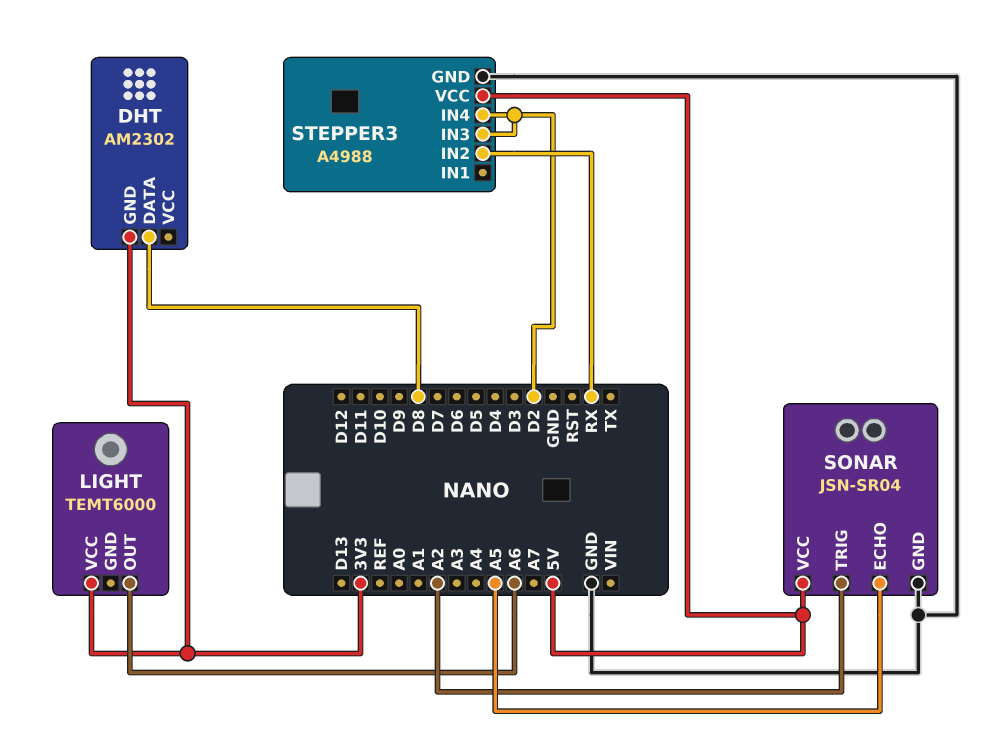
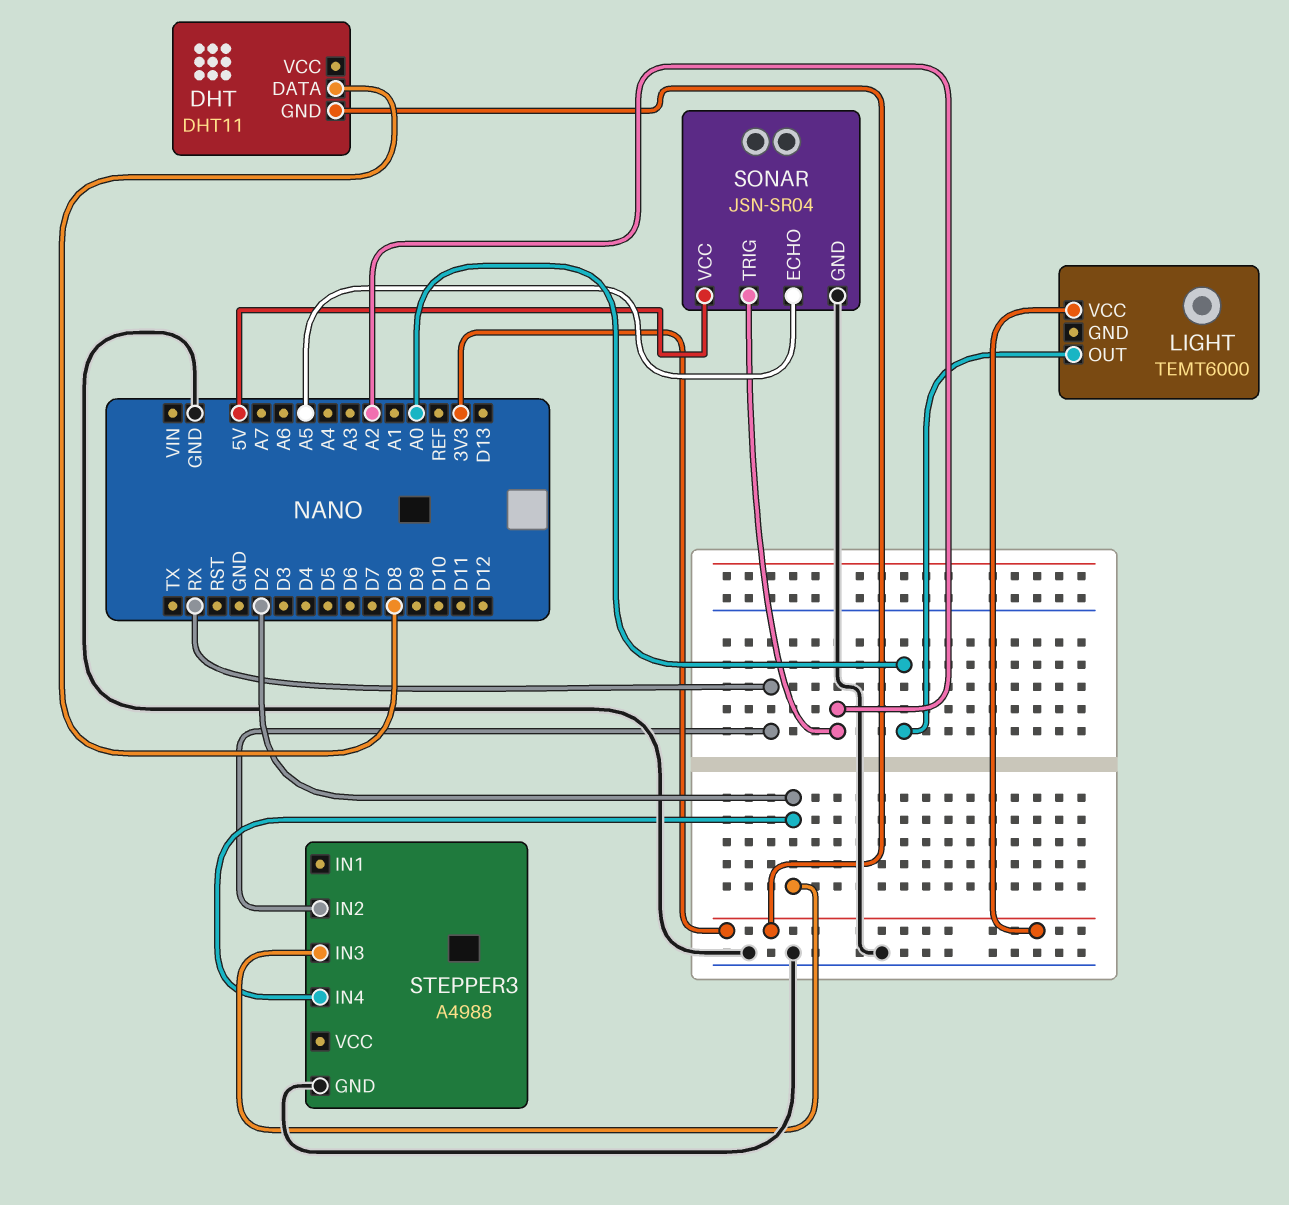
DHT: AM2302 -> DHT11
LIGHT pin OUT: A6 -> A0
STEPPER3 pin VCC: 5V -> none

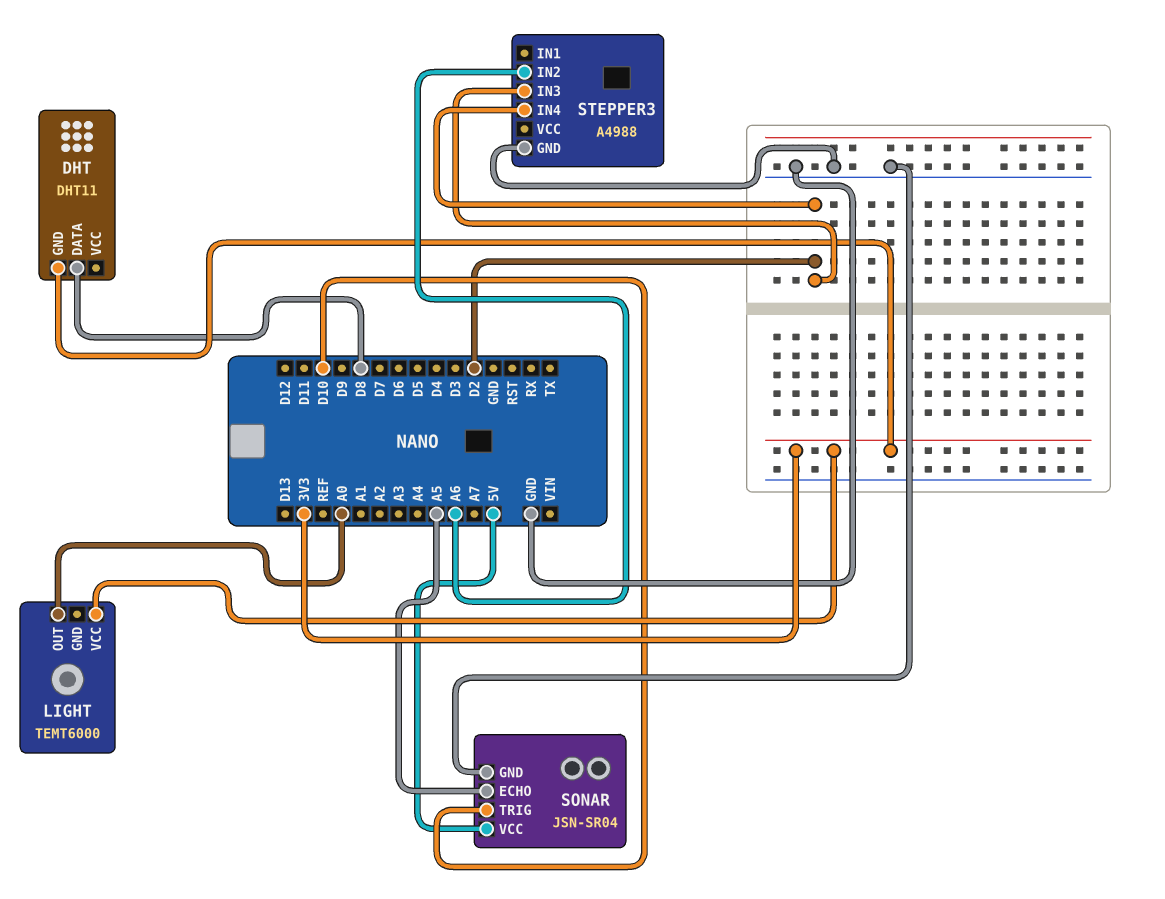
SONAR pin TRIG: A2 -> D10
STEPPER3 pin IN2: RX -> A6

